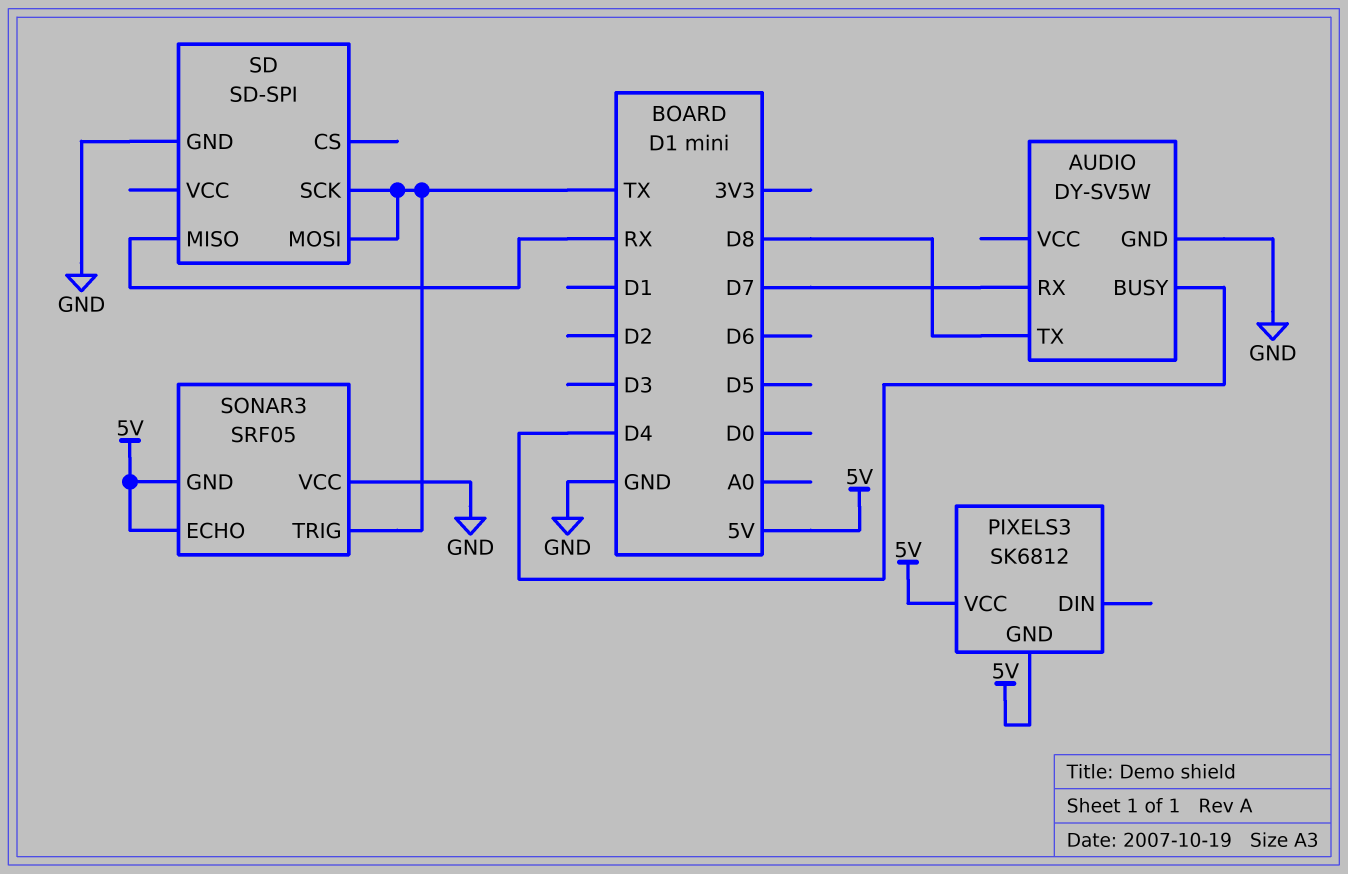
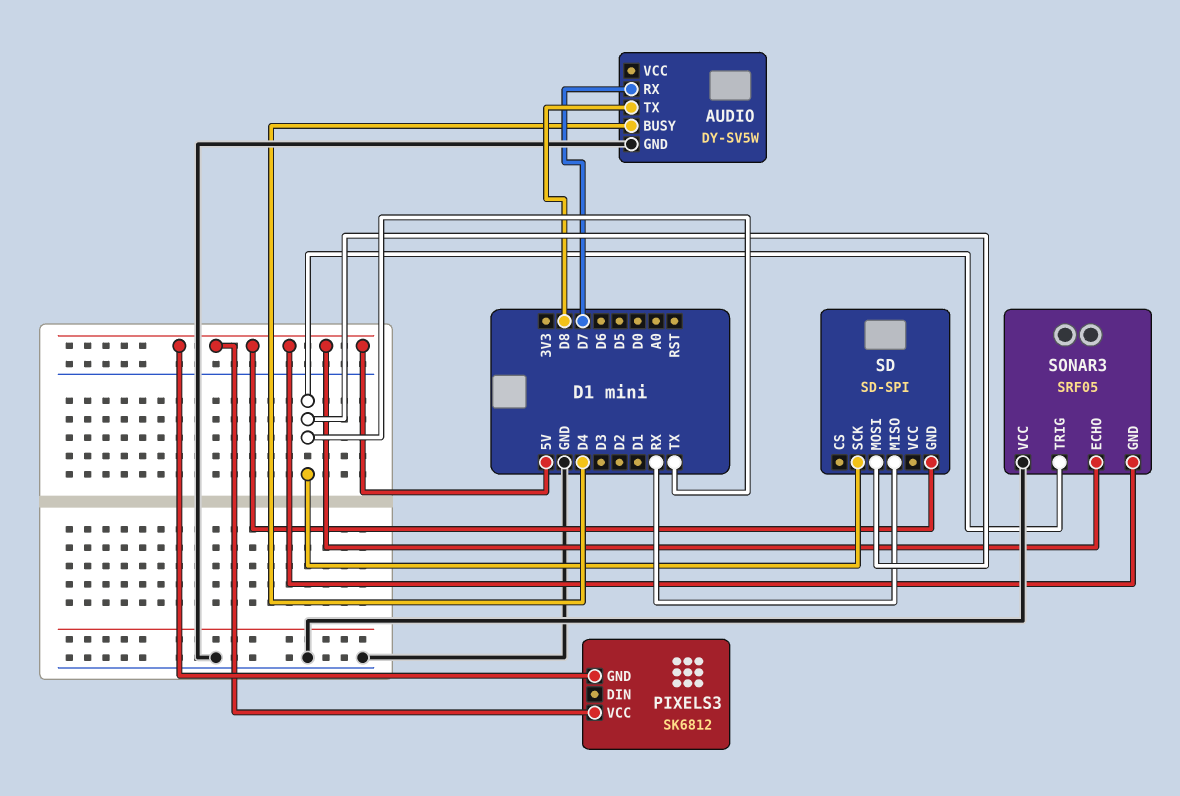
SD pin GND: GND -> 5V

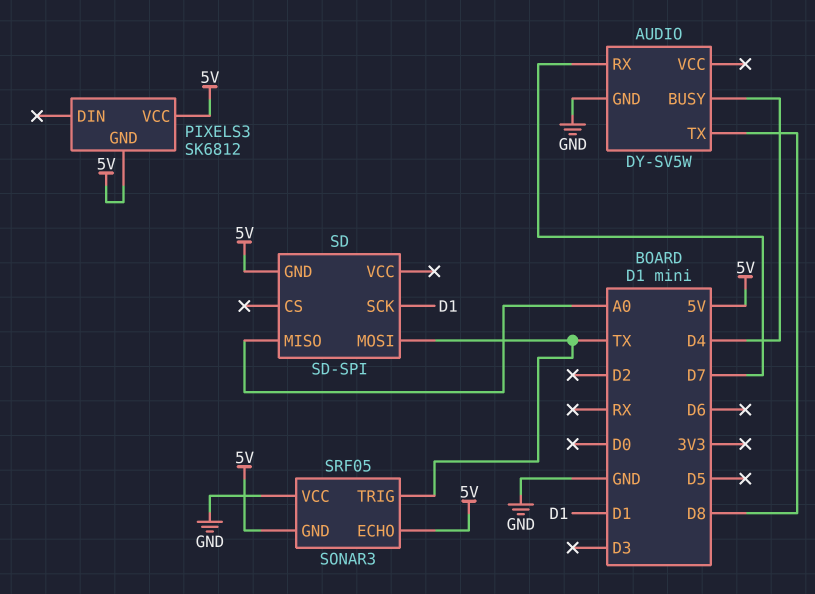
SD pin MISO: RX -> A0
SD pin SCK: TX -> D1

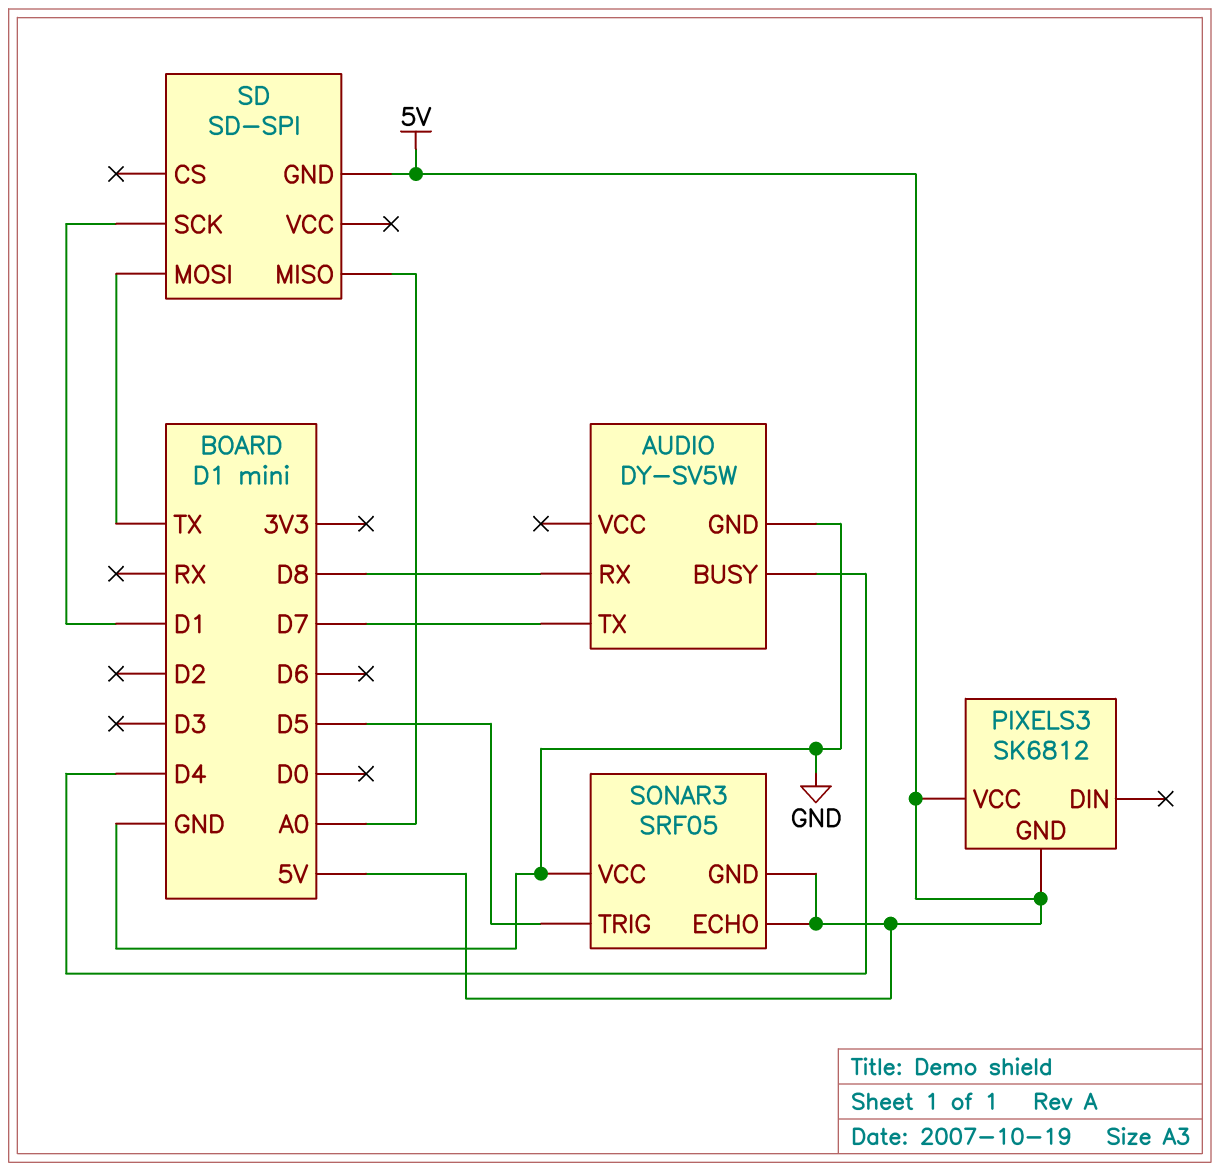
AUDIO pin RX: D7 -> D8
AUDIO pin TX: D8 -> D7
SONAR3 pin TRIG: TX -> D5

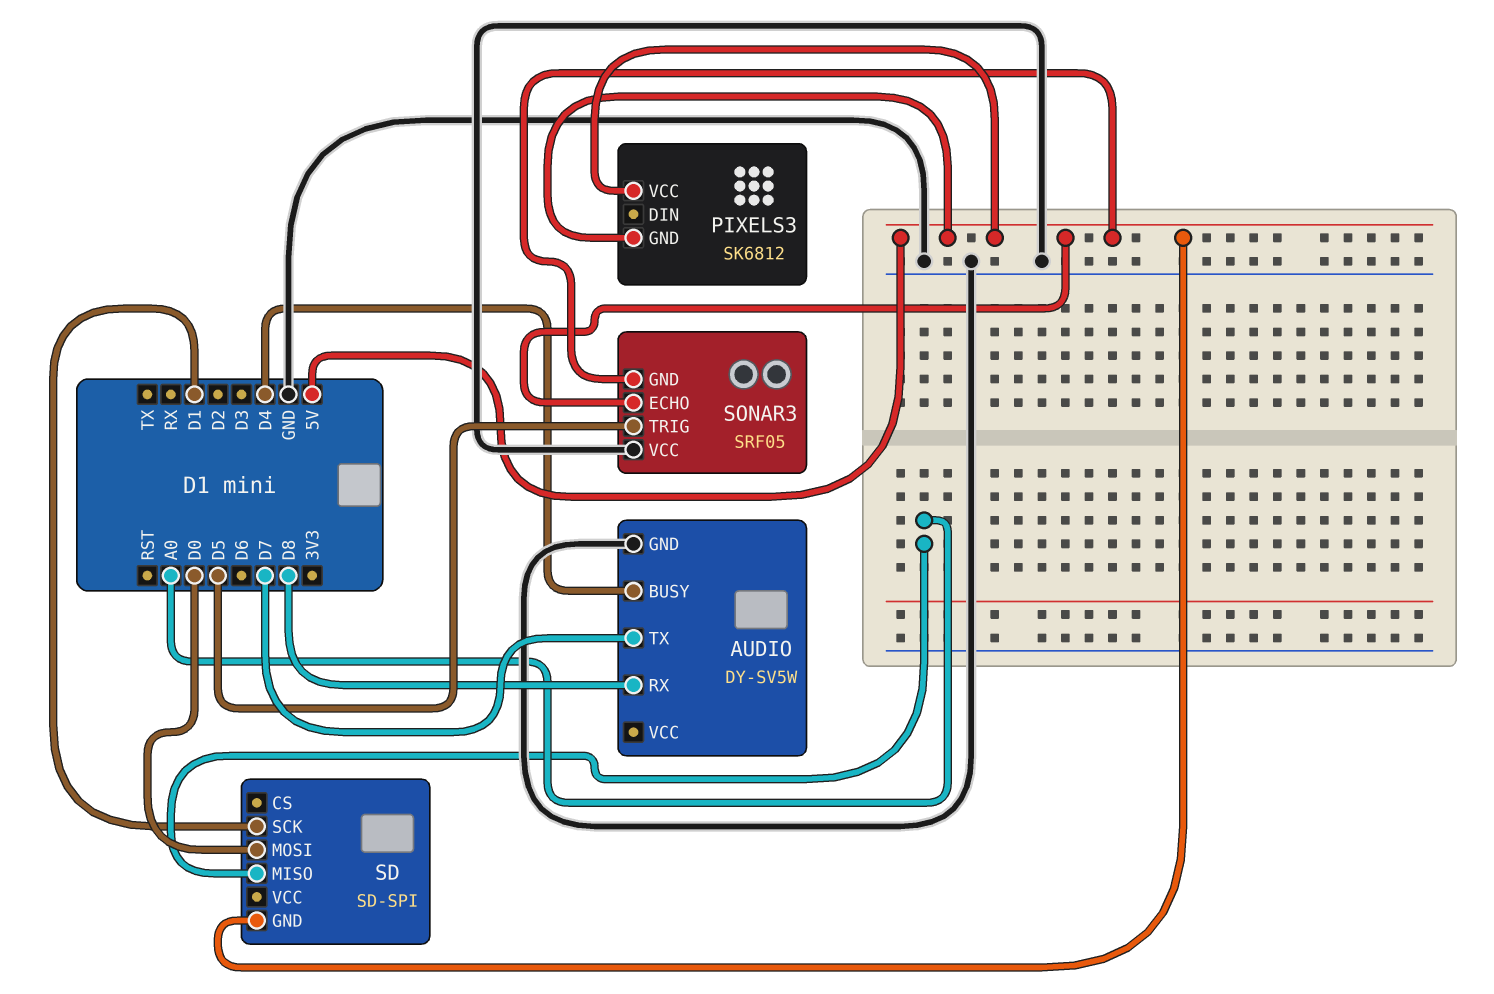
SD pin MOSI: TX -> D0

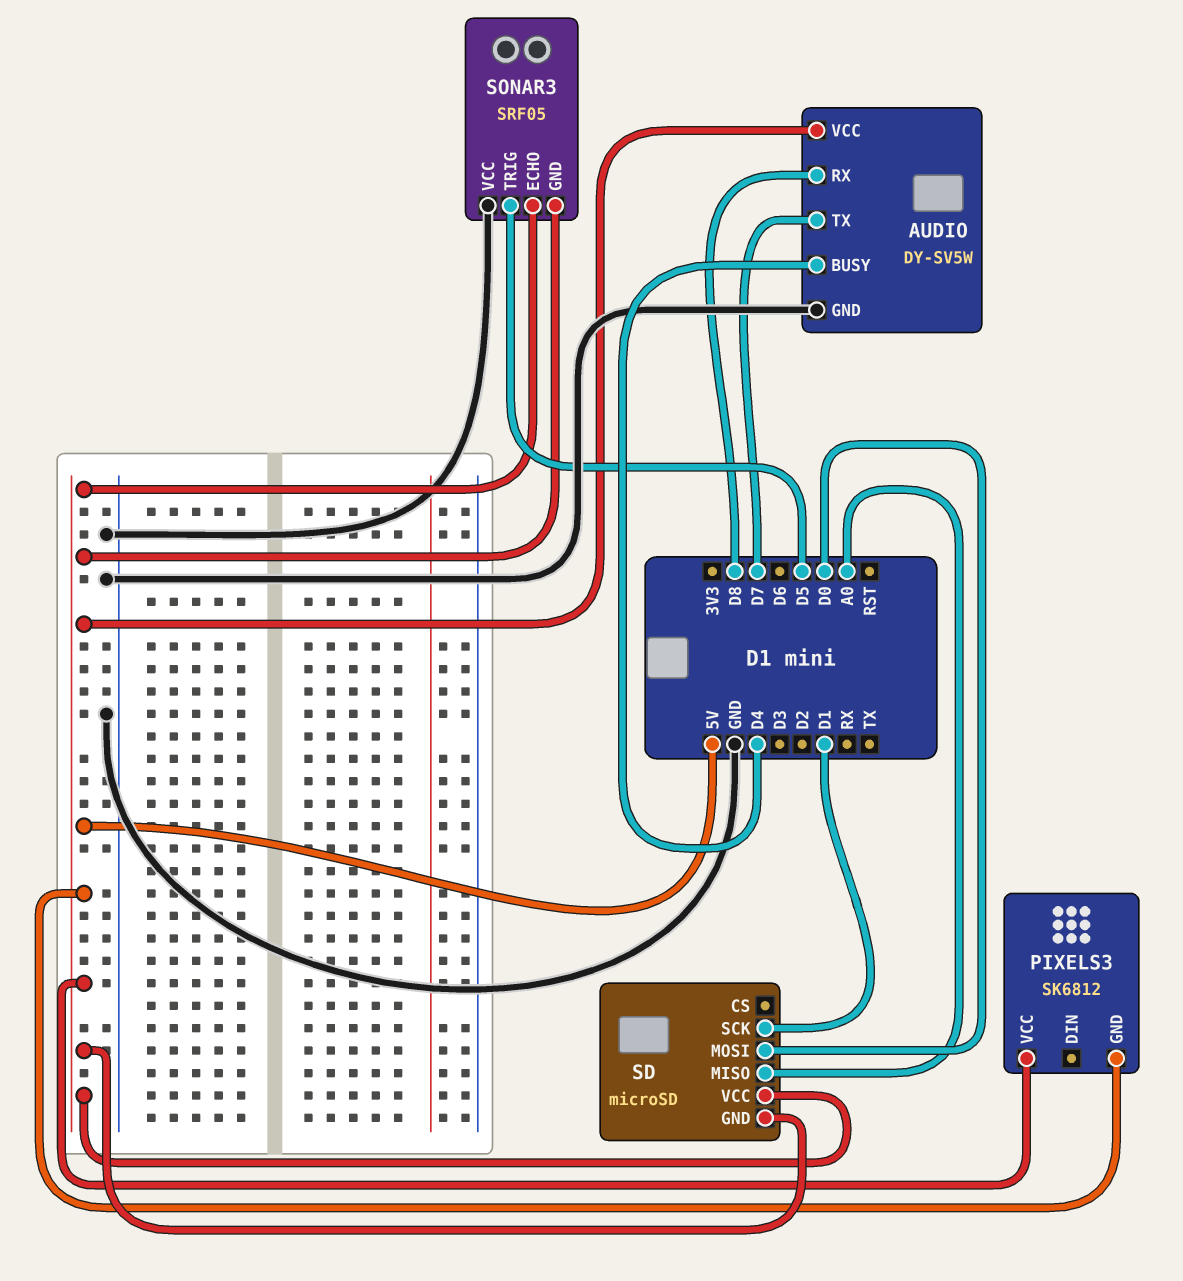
AUDIO pin VCC: none -> 5V
SD: SD-SPI -> microSD
SD pin VCC: none -> 5V

